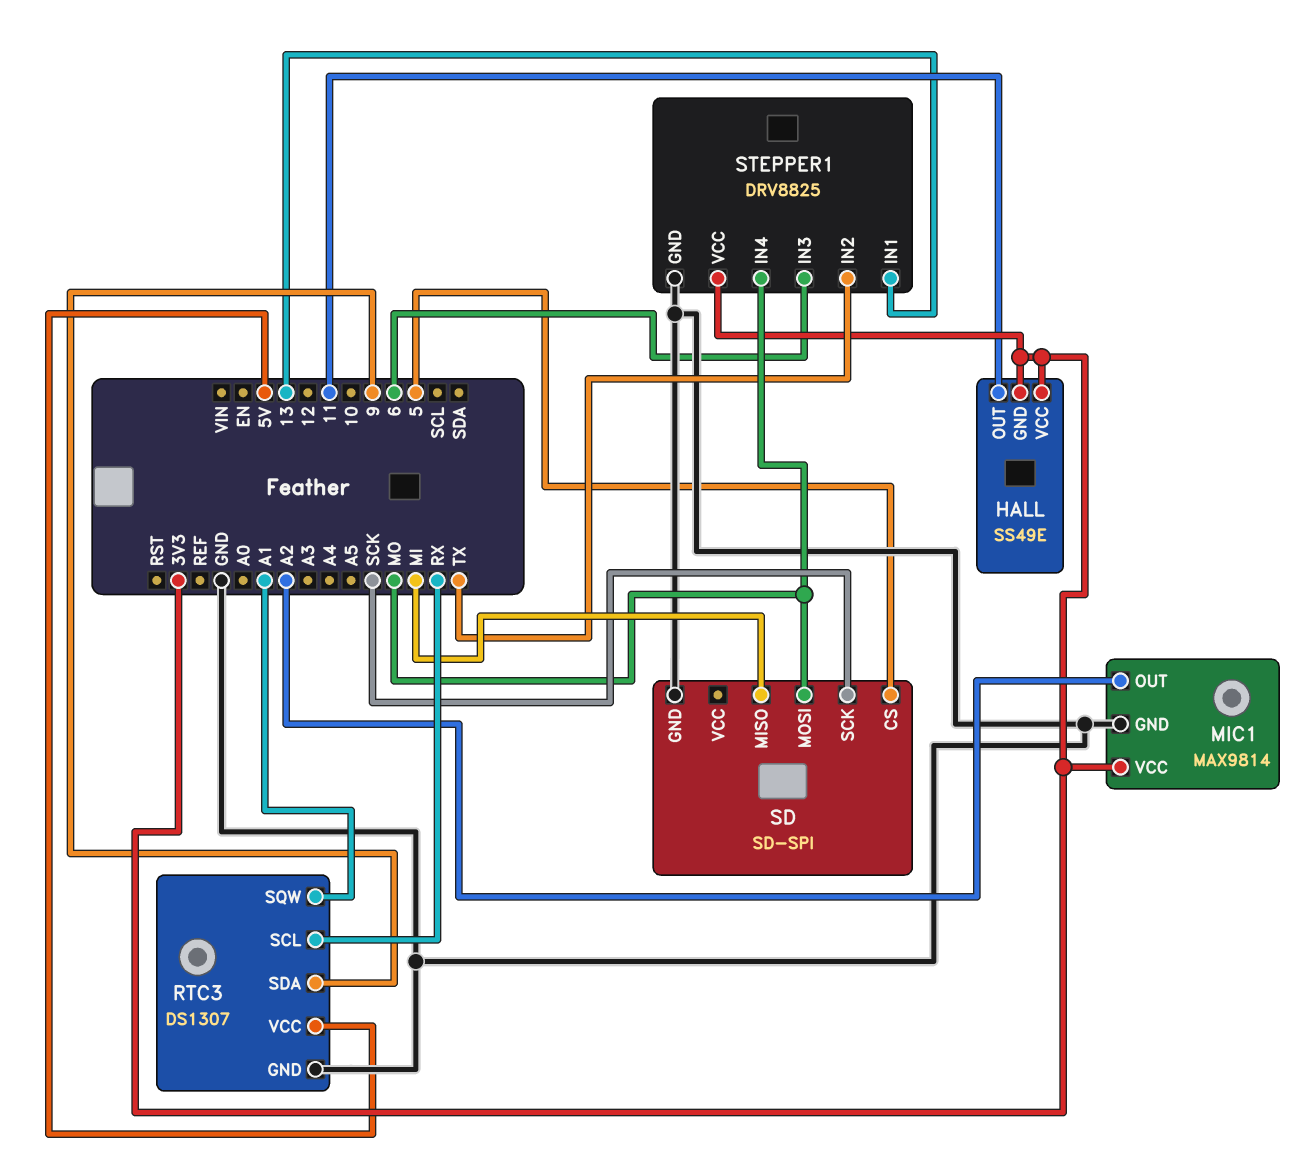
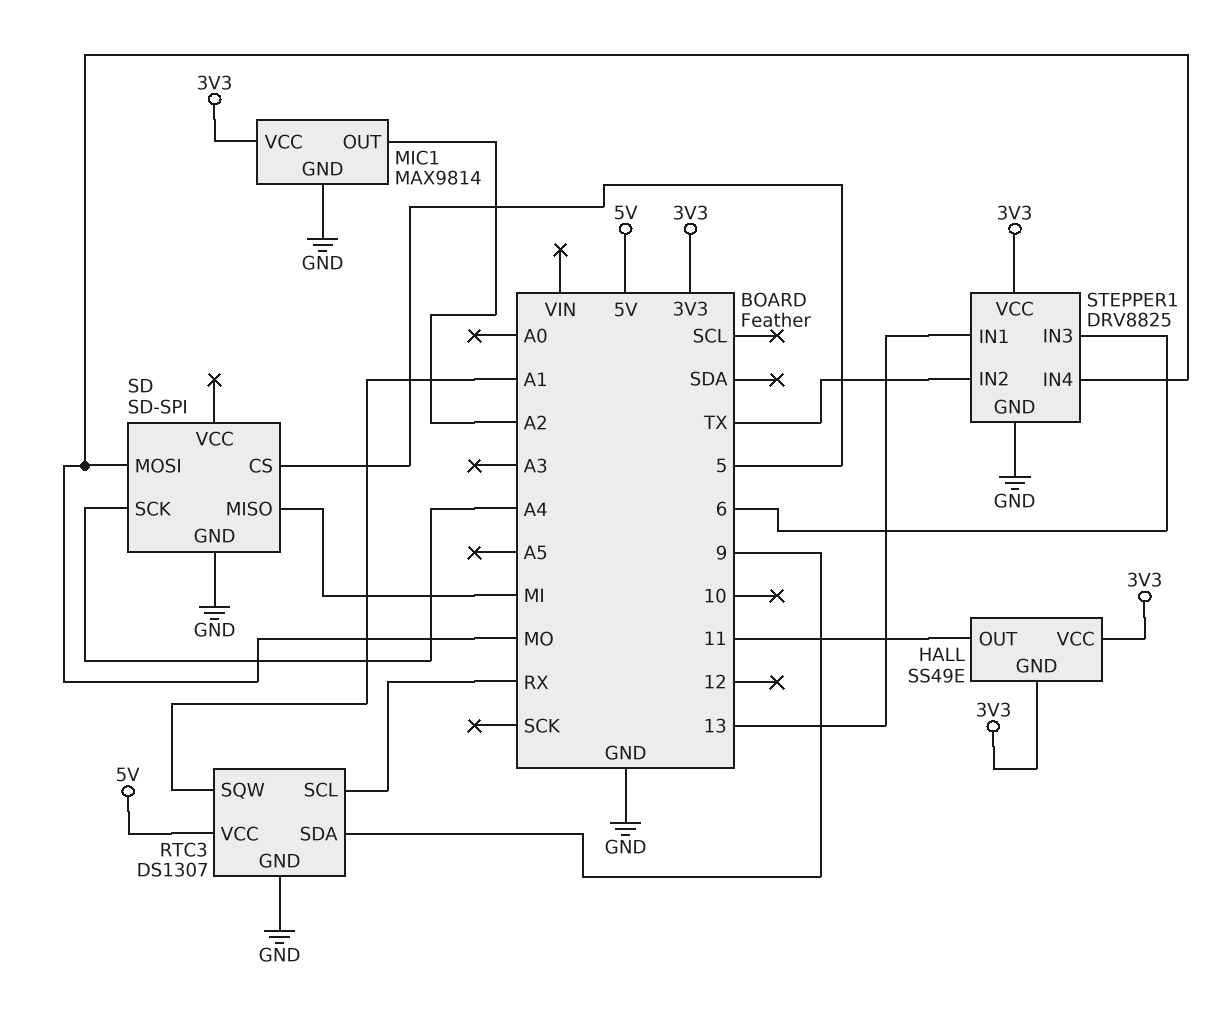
SD pin SCK: SCK -> A4

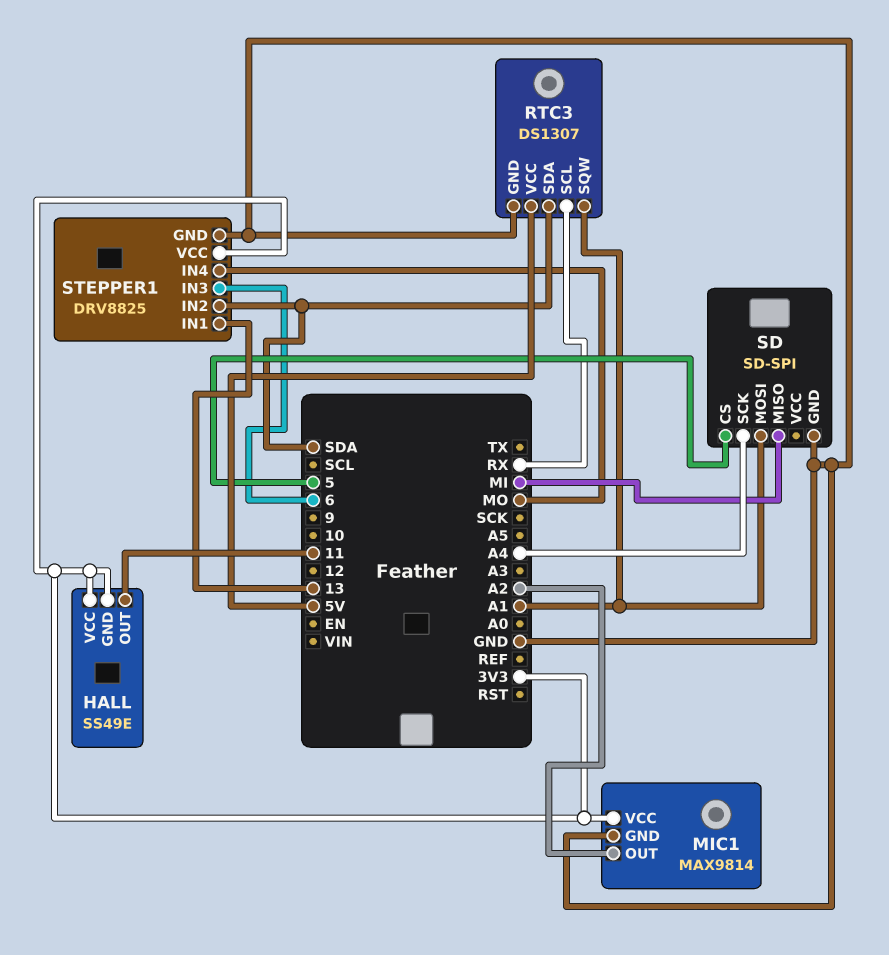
RTC3 pin SDA: 9 -> SDA
SD pin MOSI: MO -> A1
STEPPER1 pin IN2: TX -> SDA

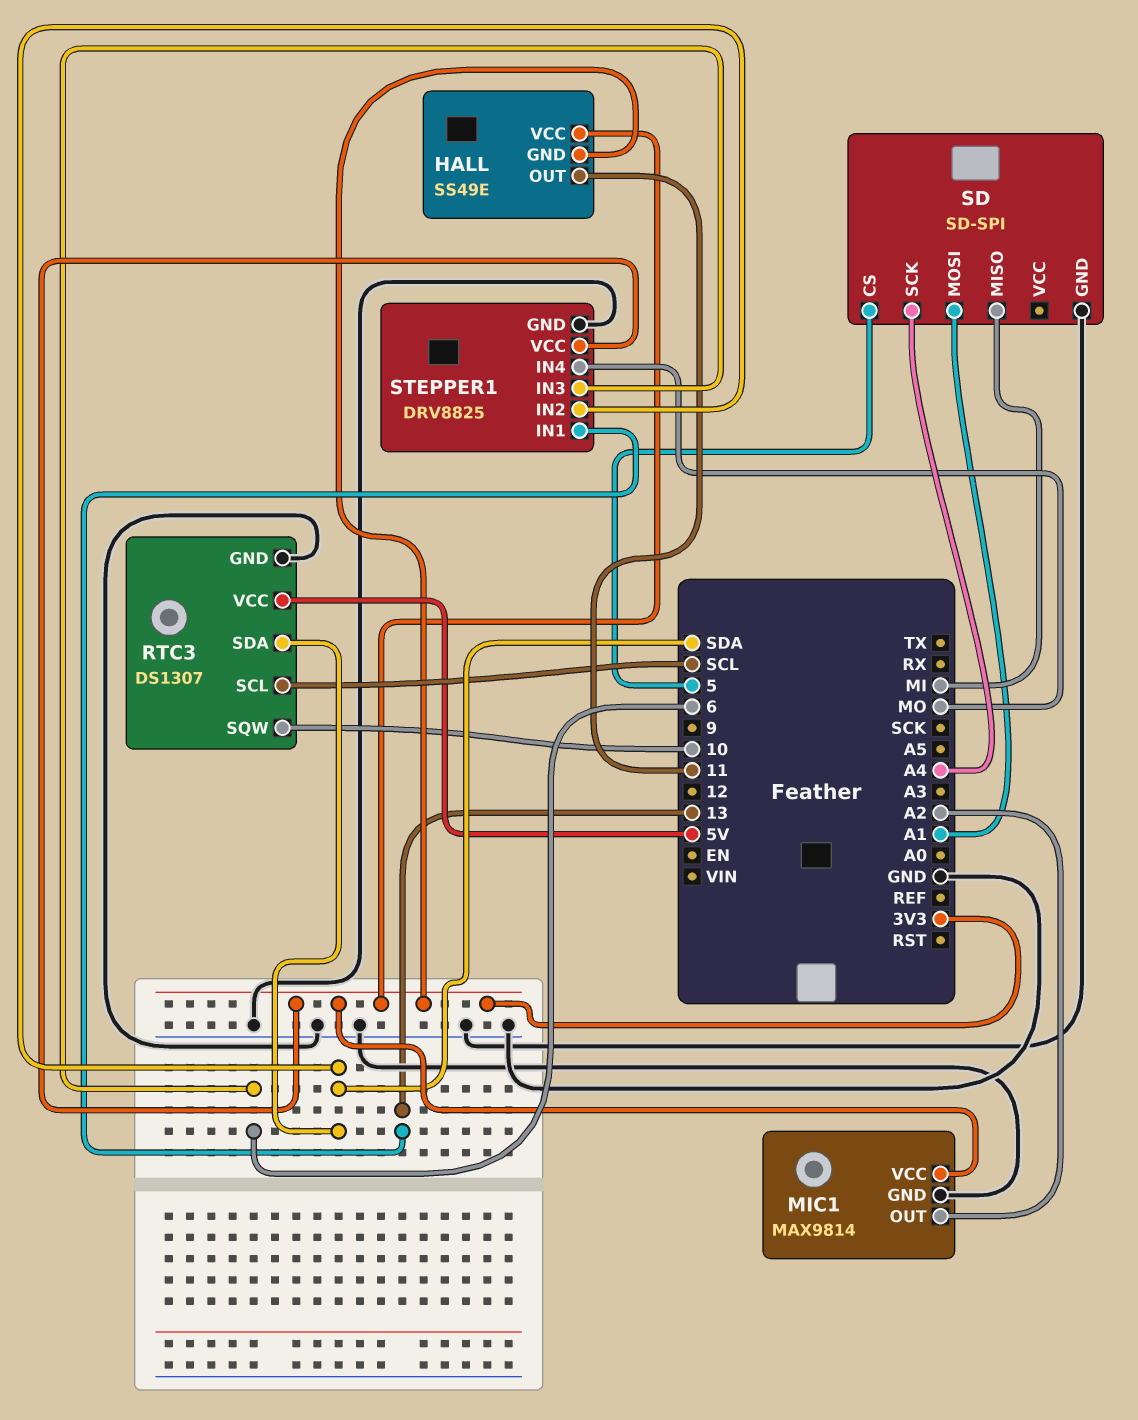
RTC3 pin SCL: RX -> SCL
RTC3 pin SQW: A1 -> 10

